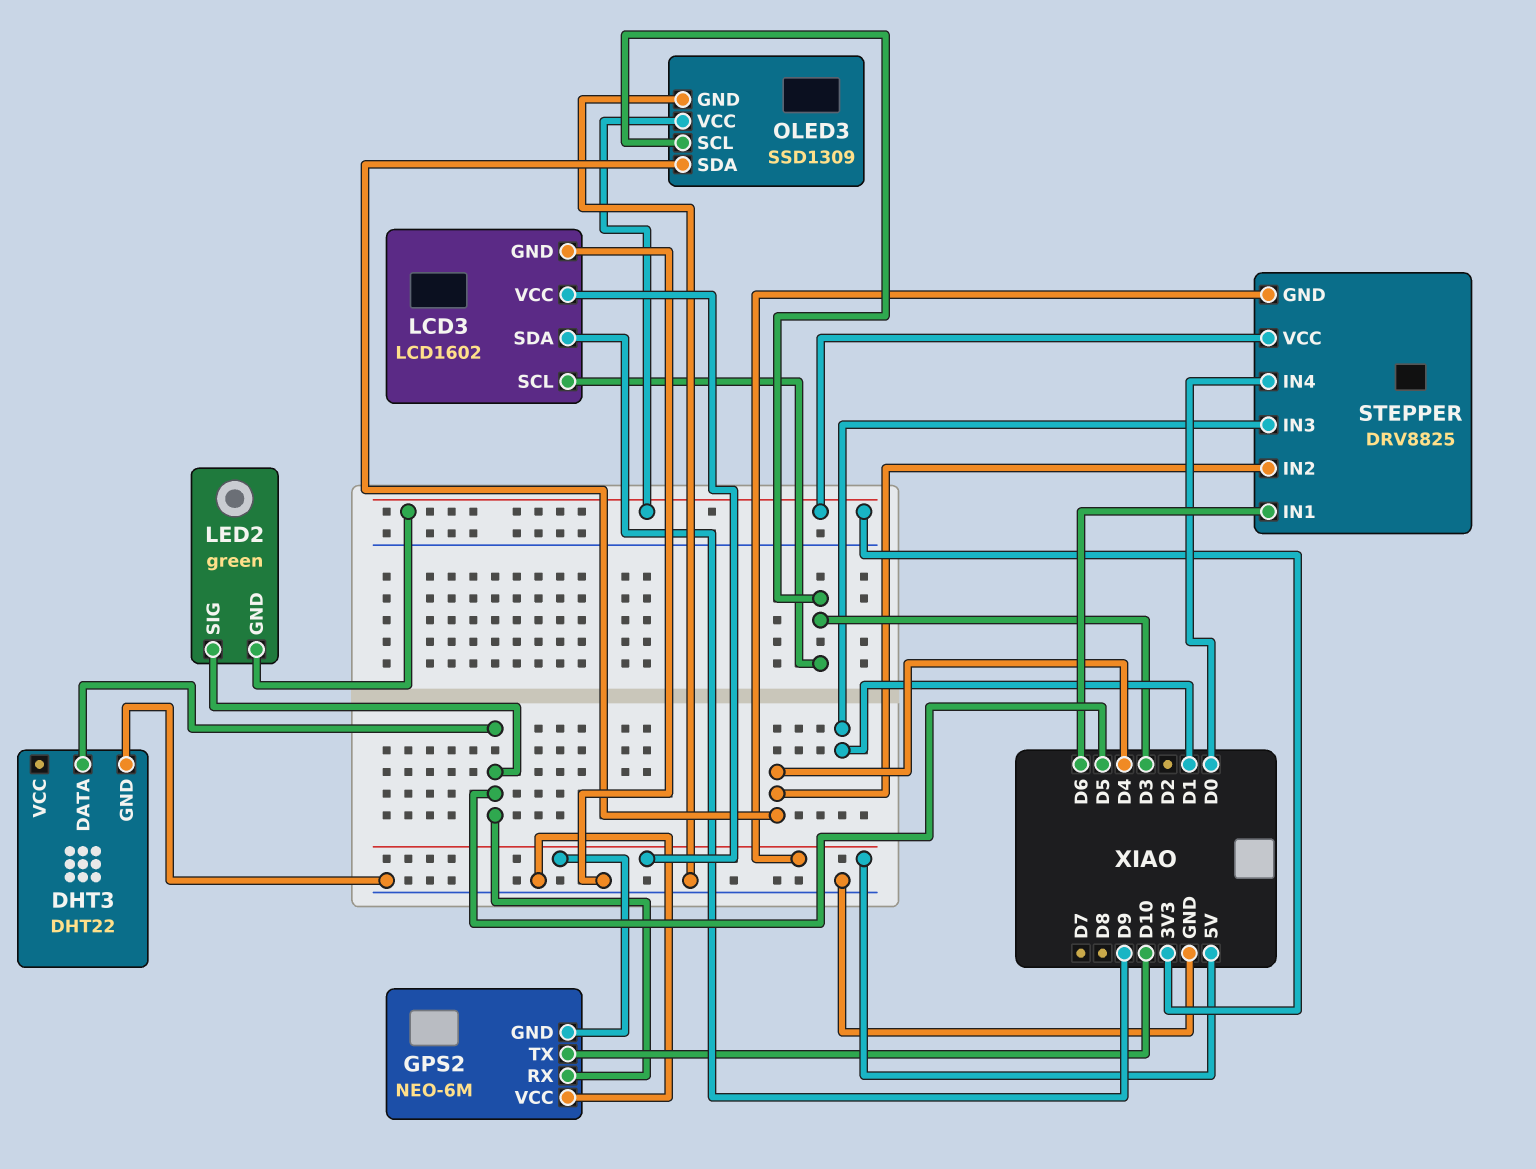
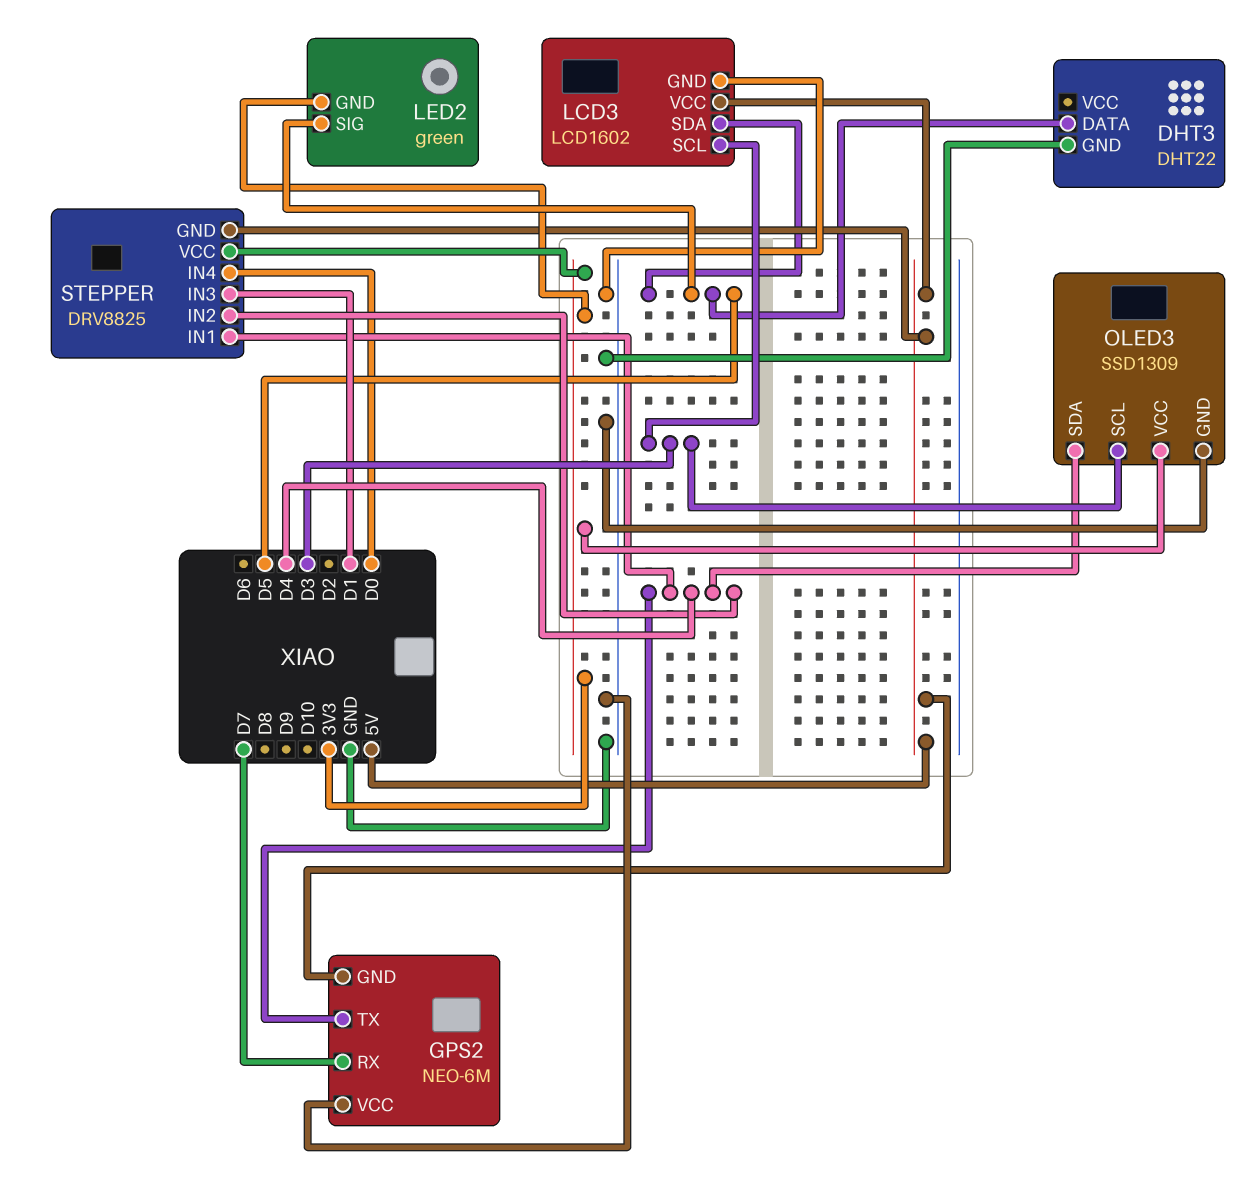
GPS2 pin RX: D5 -> D7
GPS2 pin TX: D10 -> D4
LCD3 pin SDA: D9 -> D5
STEPPER pin IN1: D6 -> D4

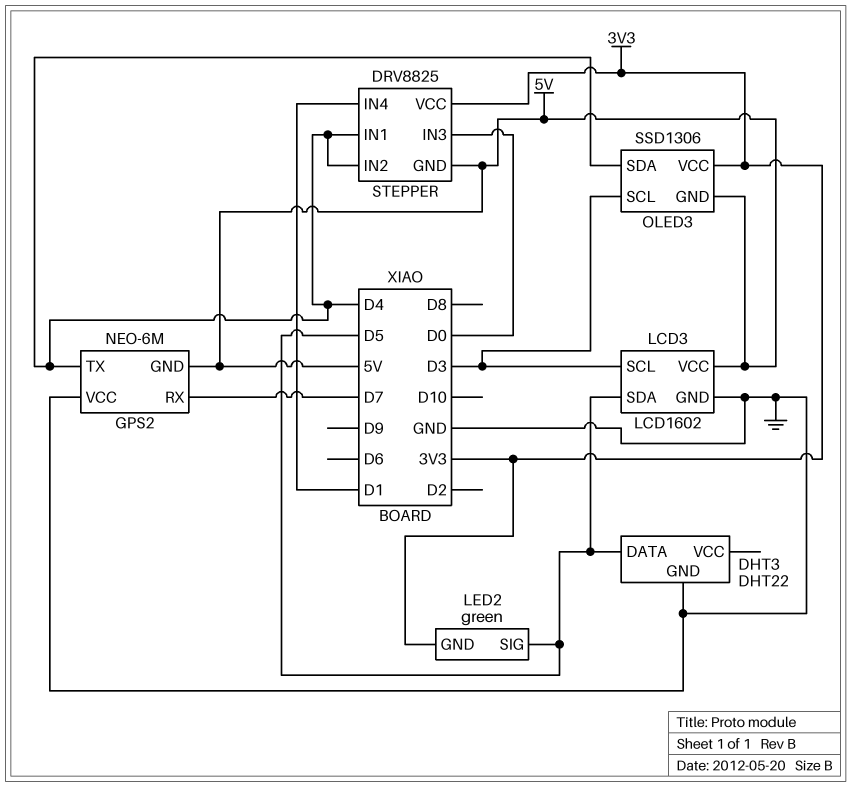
OLED3: SSD1309 -> SSD1306
OLED3 pin GND: GND -> 5V
STEPPER pin IN3: D1 -> D0
STEPPER pin IN4: D0 -> D1

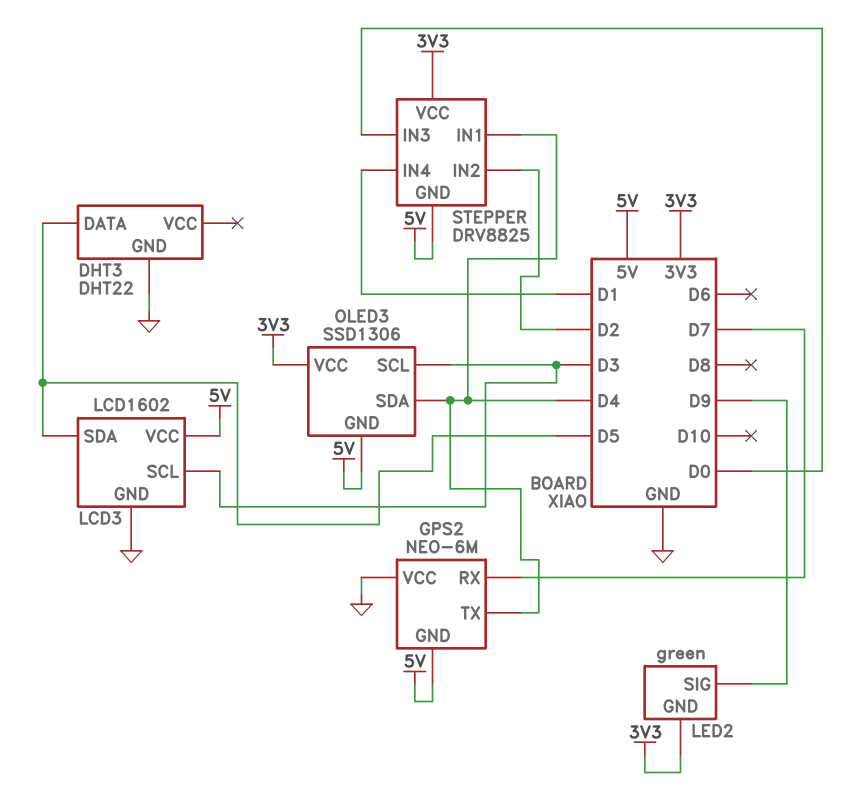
LED2 pin SIG: D5 -> D9
STEPPER pin IN2: D4 -> D2

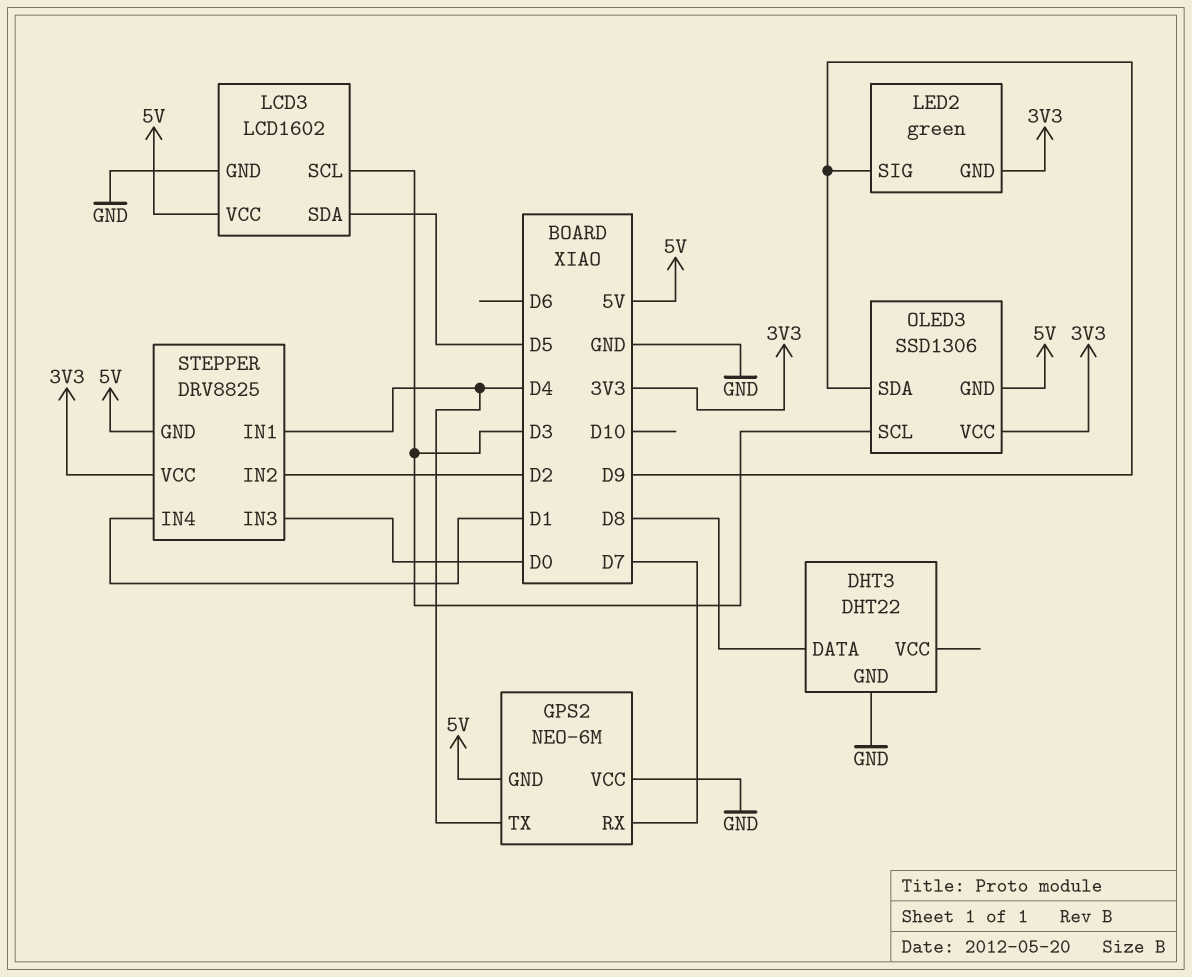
DHT3 pin DATA: D5 -> D8
OLED3 pin SDA: D4 -> D9

